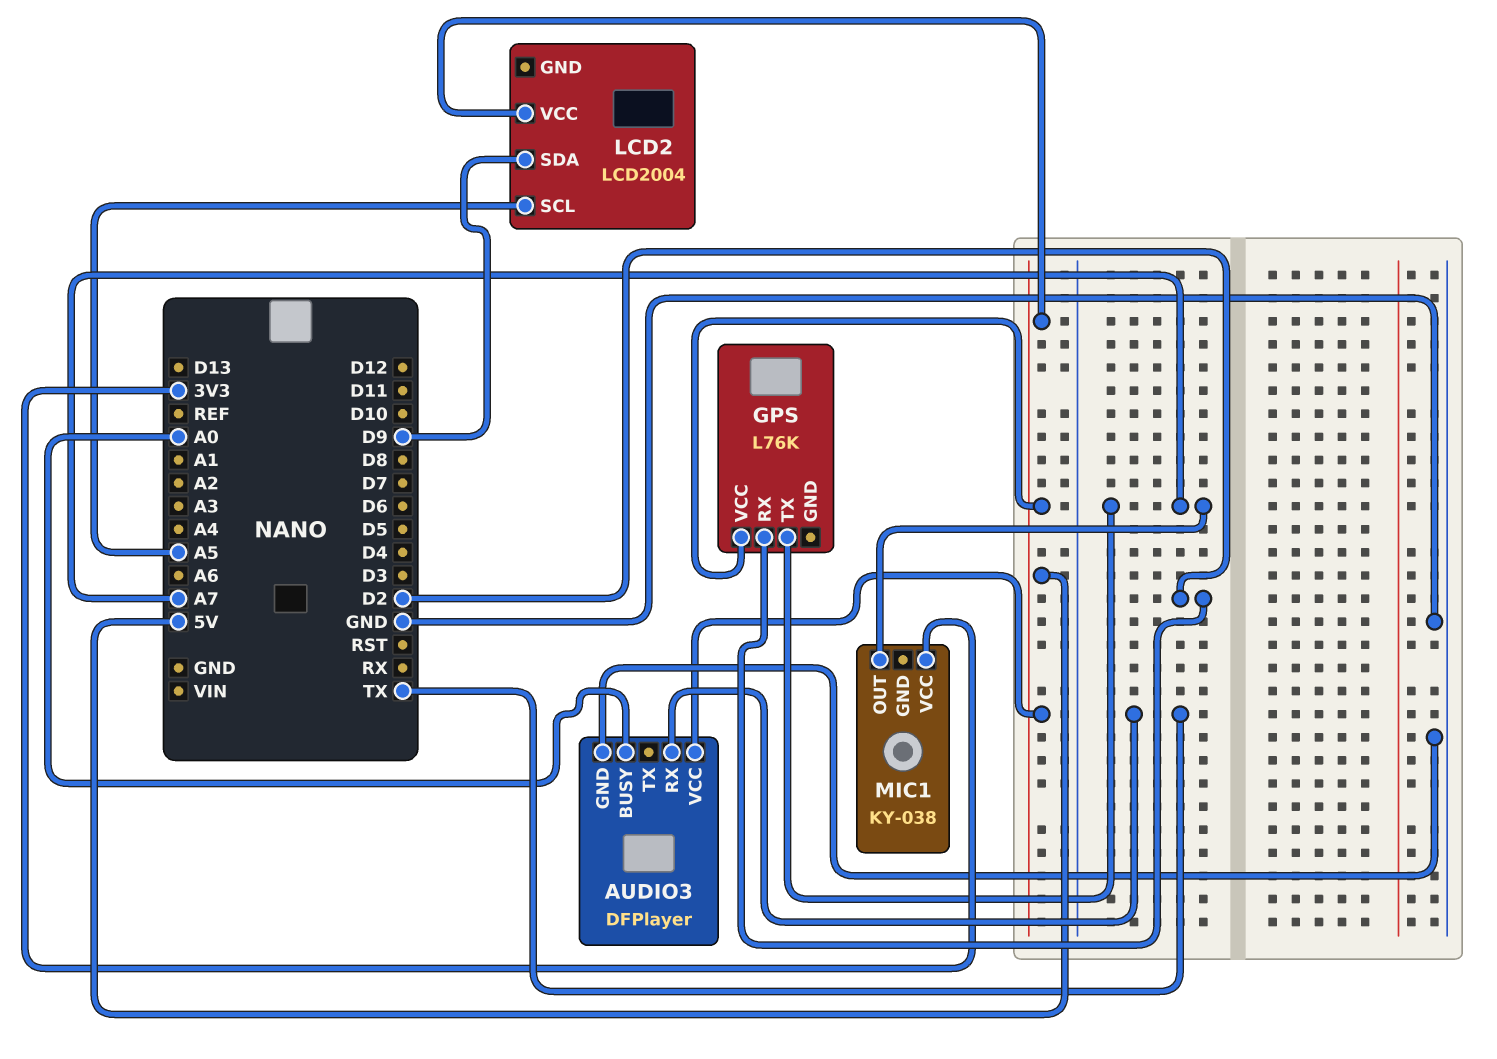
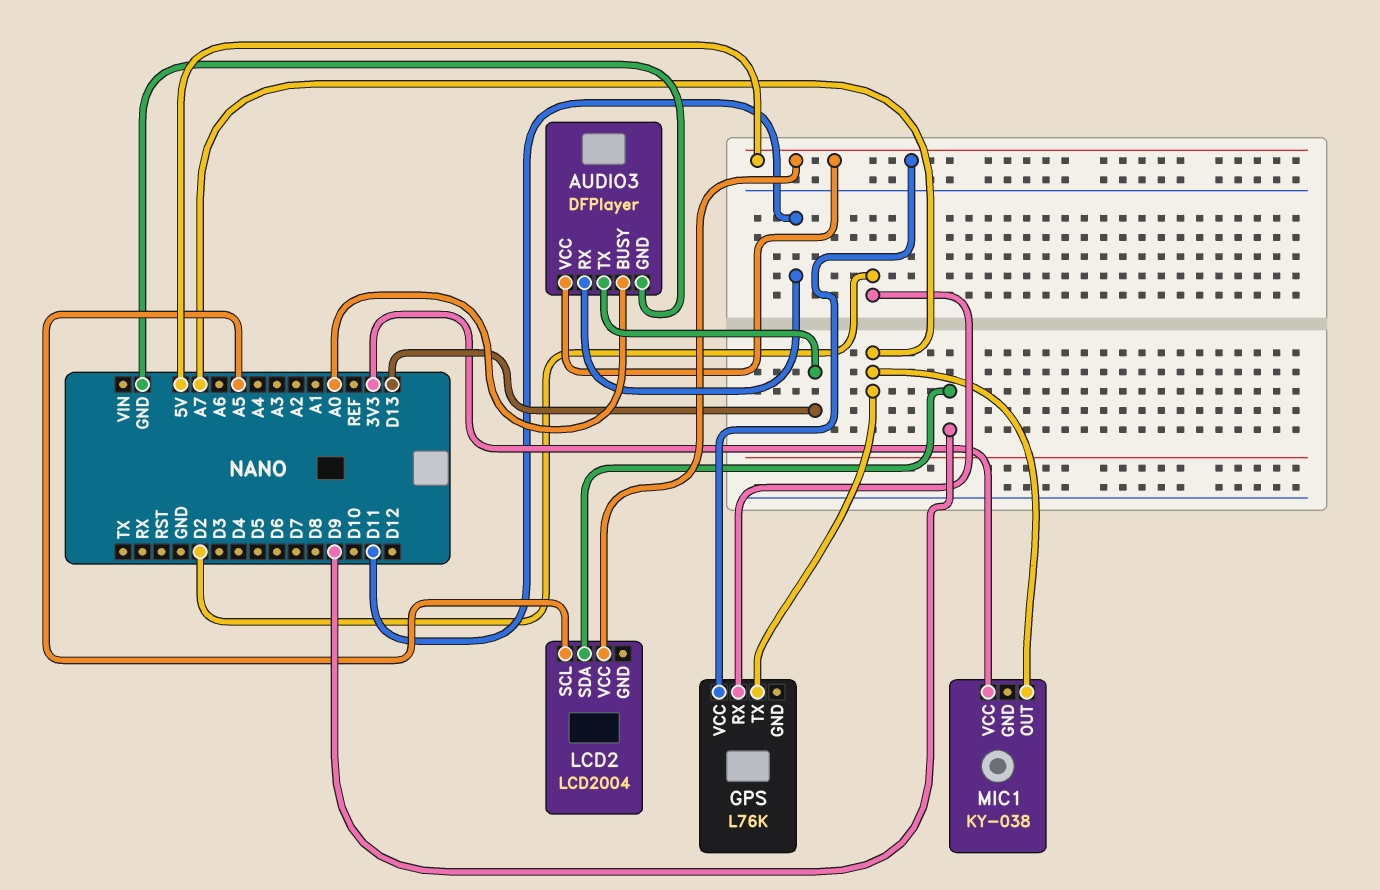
AUDIO3 pin RX: TX -> D11
AUDIO3 pin TX: none -> D13

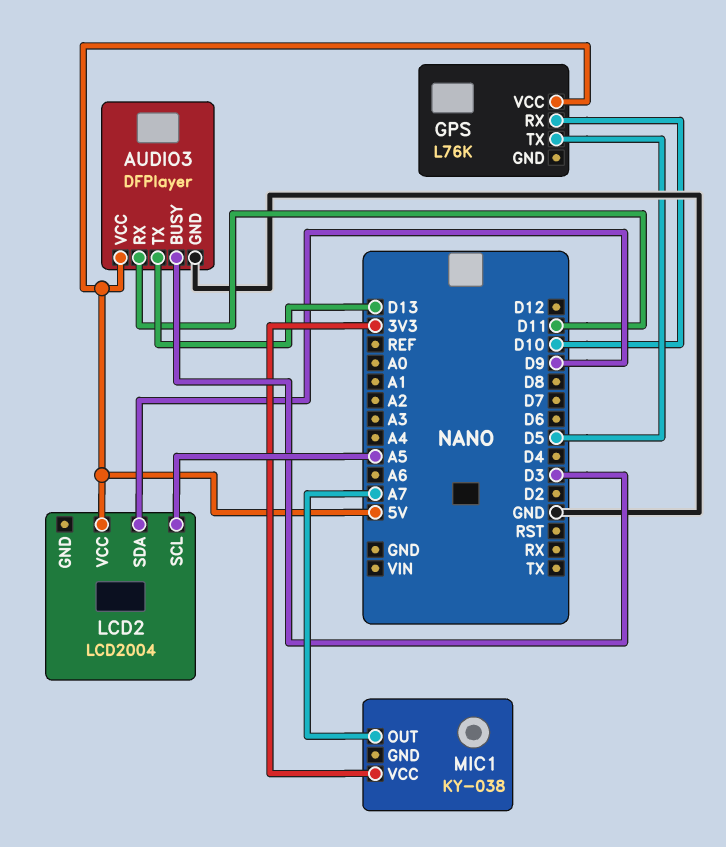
AUDIO3 pin BUSY: A0 -> D3
GPS pin RX: D2 -> D10
GPS pin TX: A7 -> D5

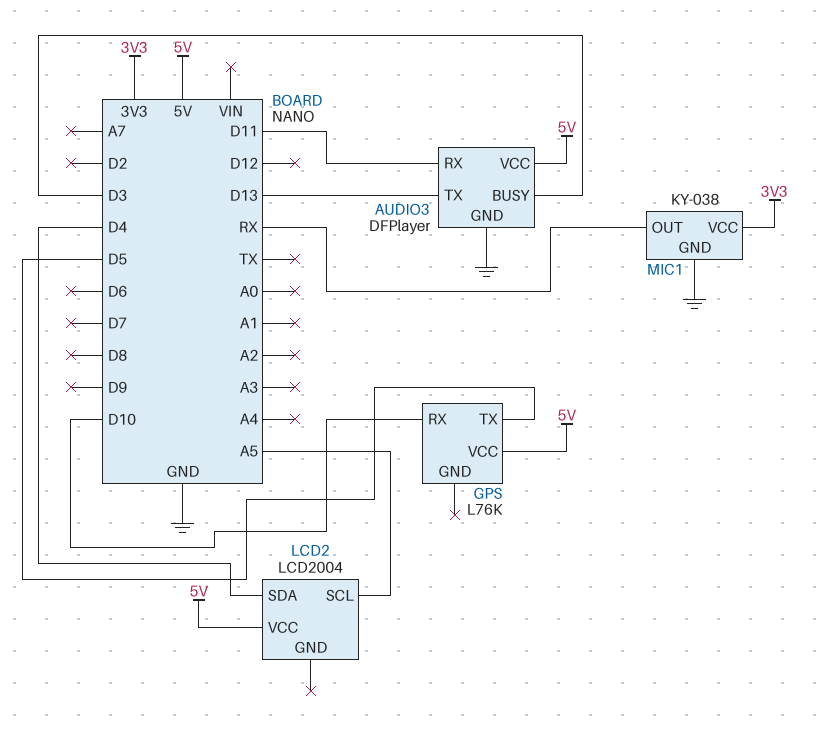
LCD2 pin SDA: D9 -> D4
MIC1 pin GND: none -> GND
MIC1 pin OUT: A7 -> RX

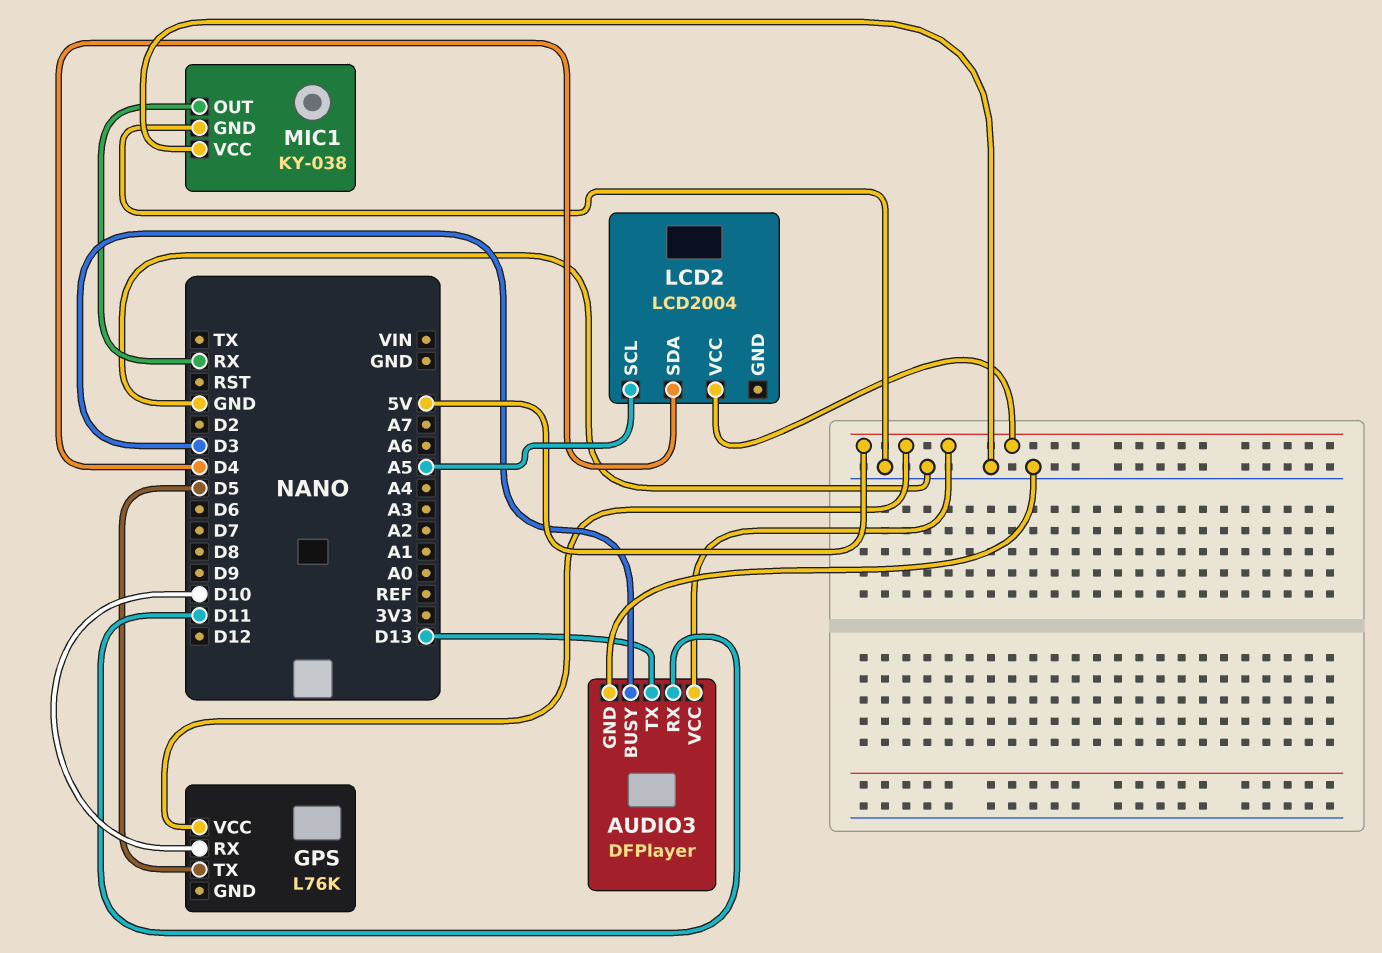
MIC1 pin VCC: 3V3 -> GND

